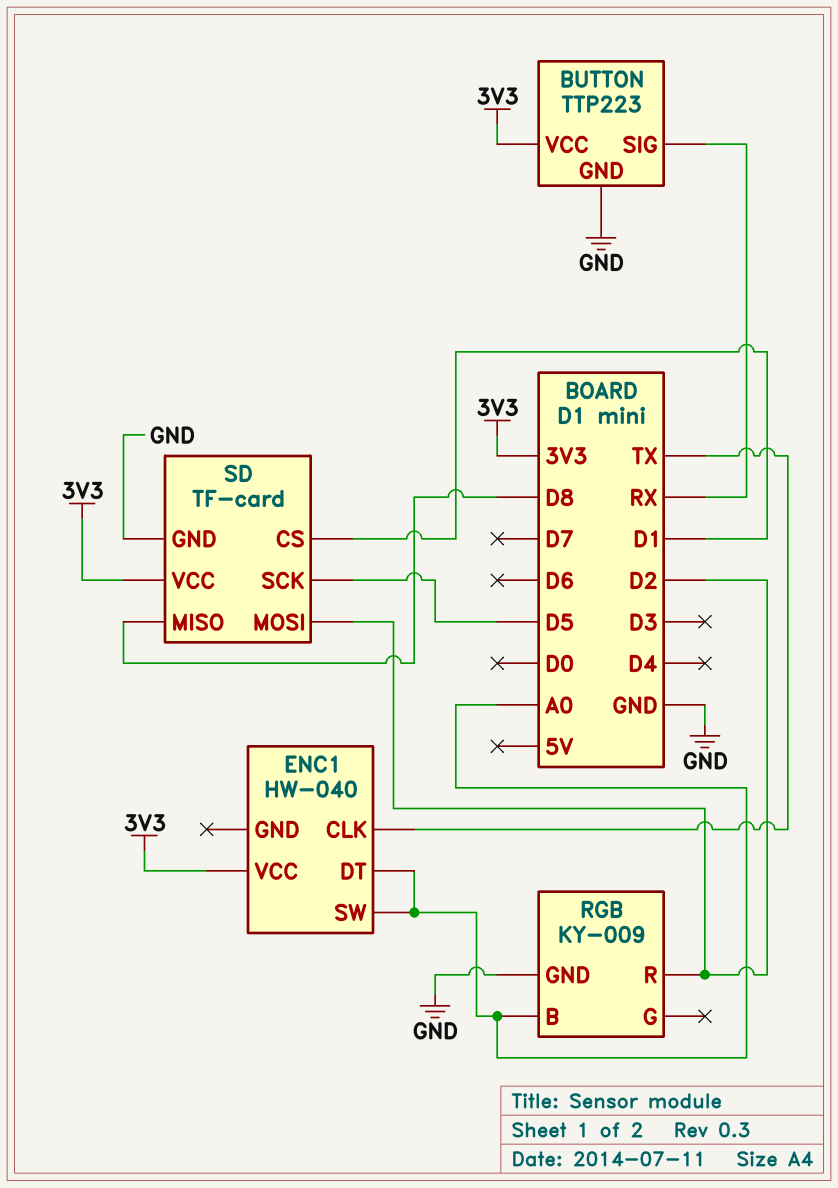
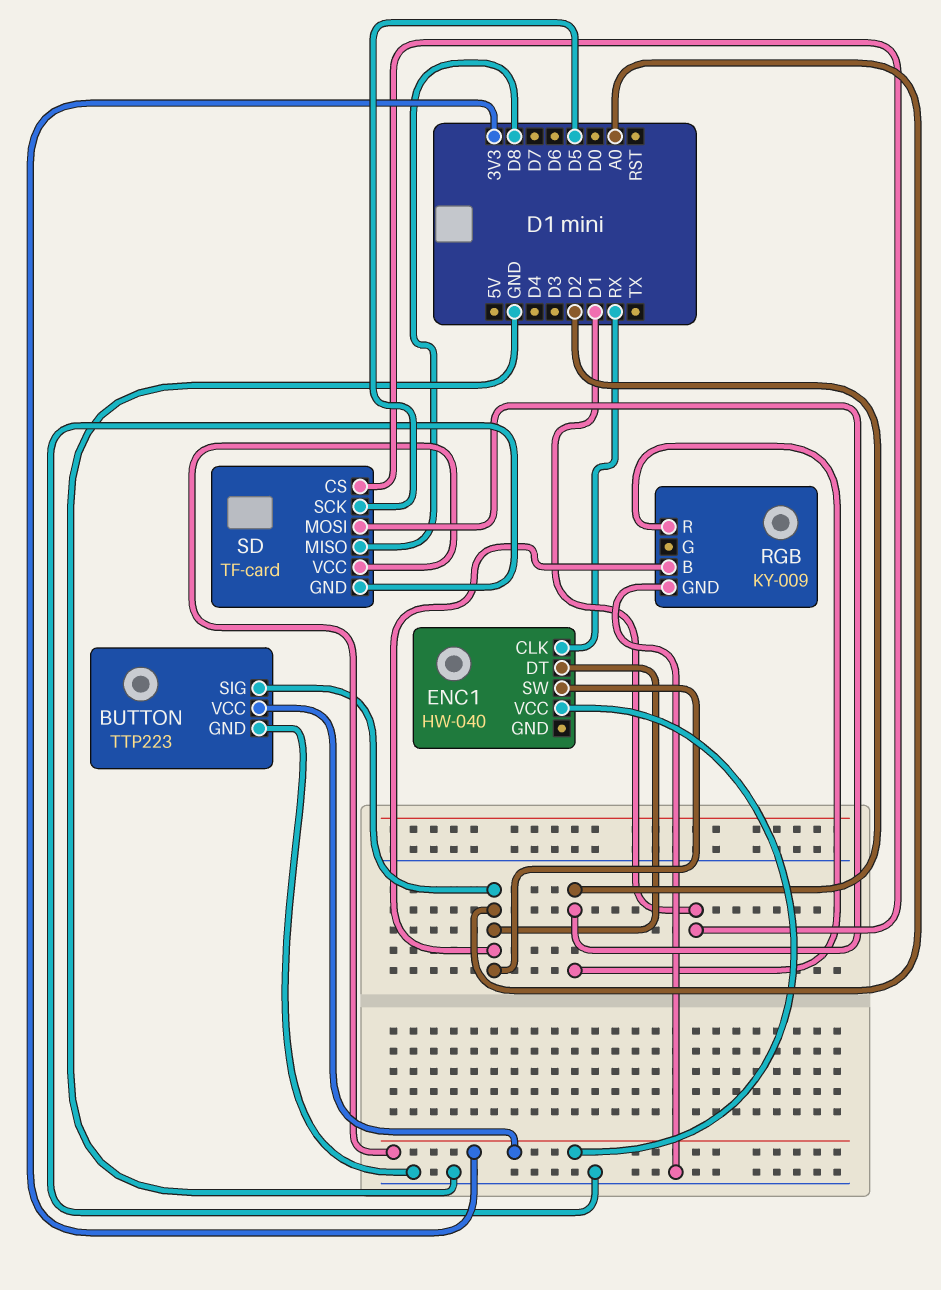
BUTTON pin SIG: RX -> A0
ENC1 pin CLK: TX -> RX

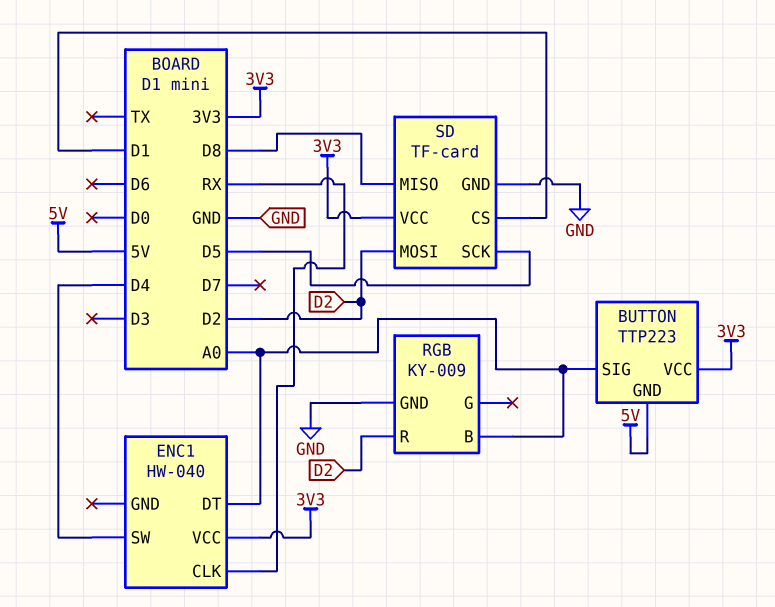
BUTTON pin GND: GND -> 5V
ENC1 pin SW: A0 -> D4

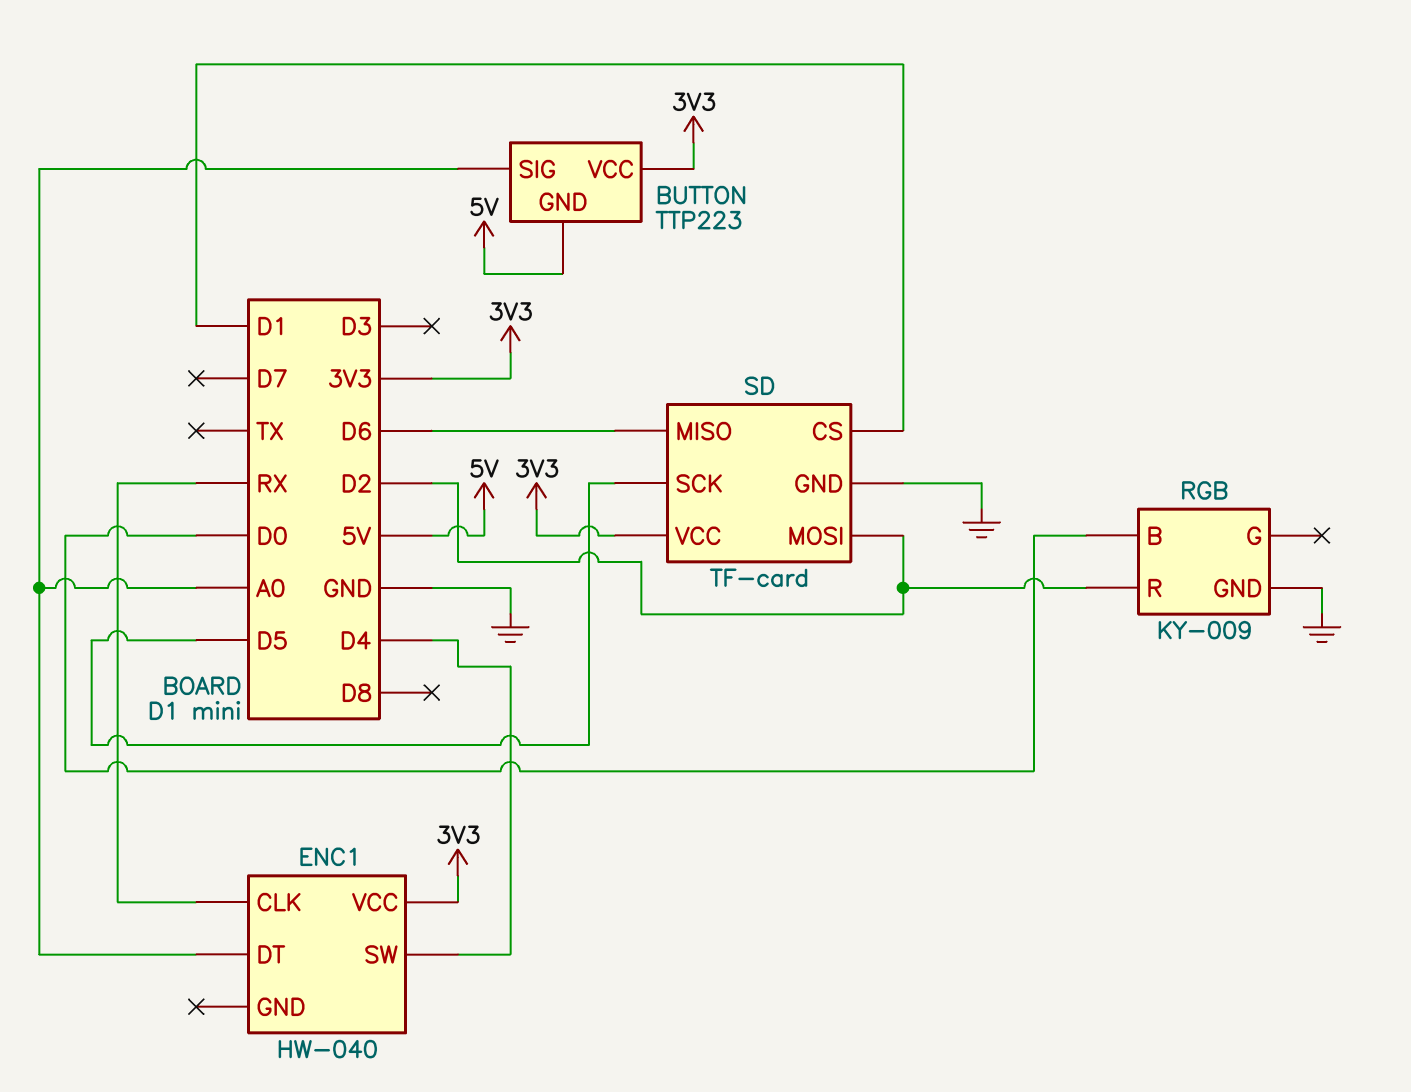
RGB pin B: A0 -> D0
SD pin MISO: D8 -> D6

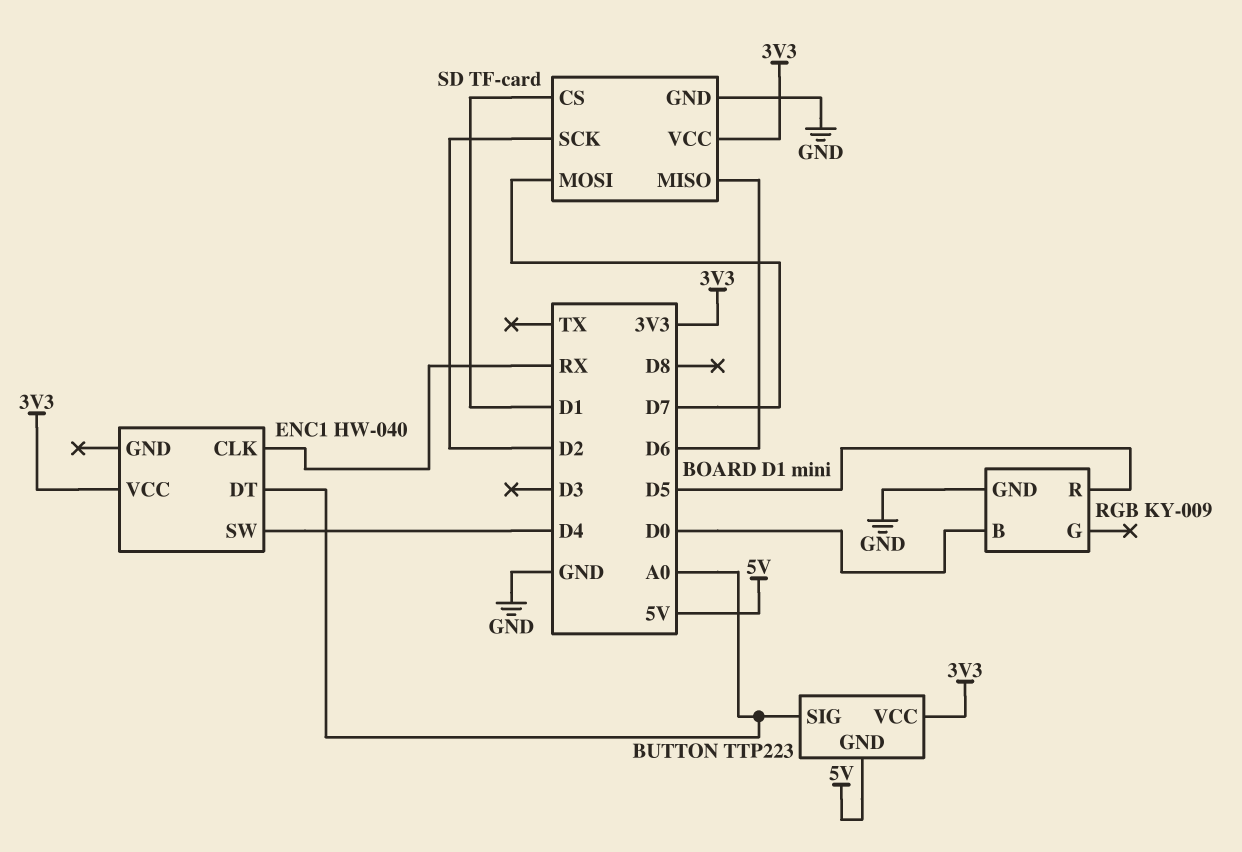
RGB pin R: D2 -> D5
SD pin MOSI: D2 -> D7
SD pin SCK: D5 -> D2

